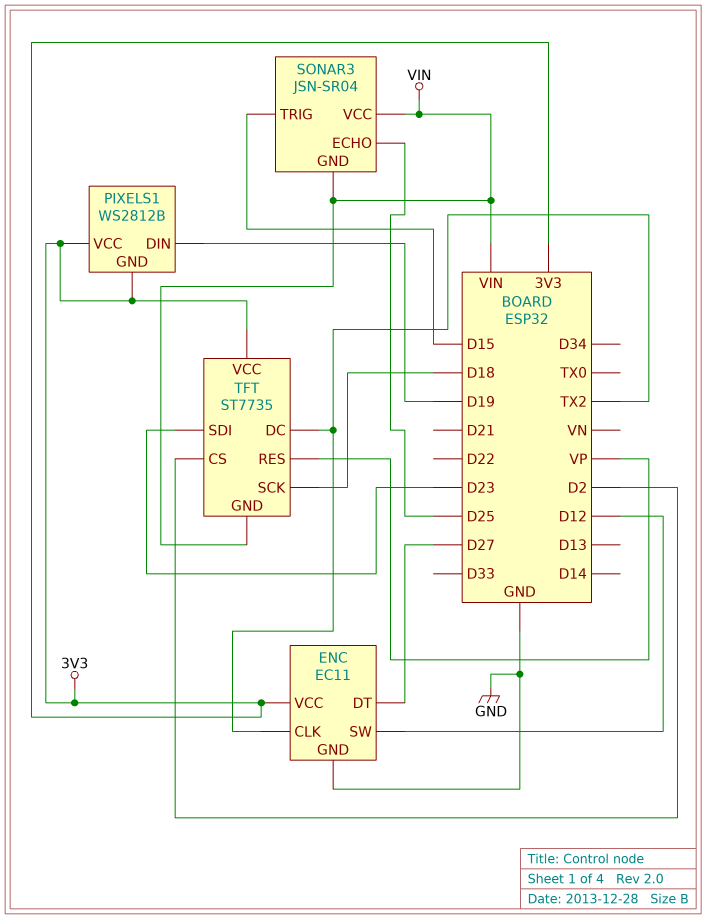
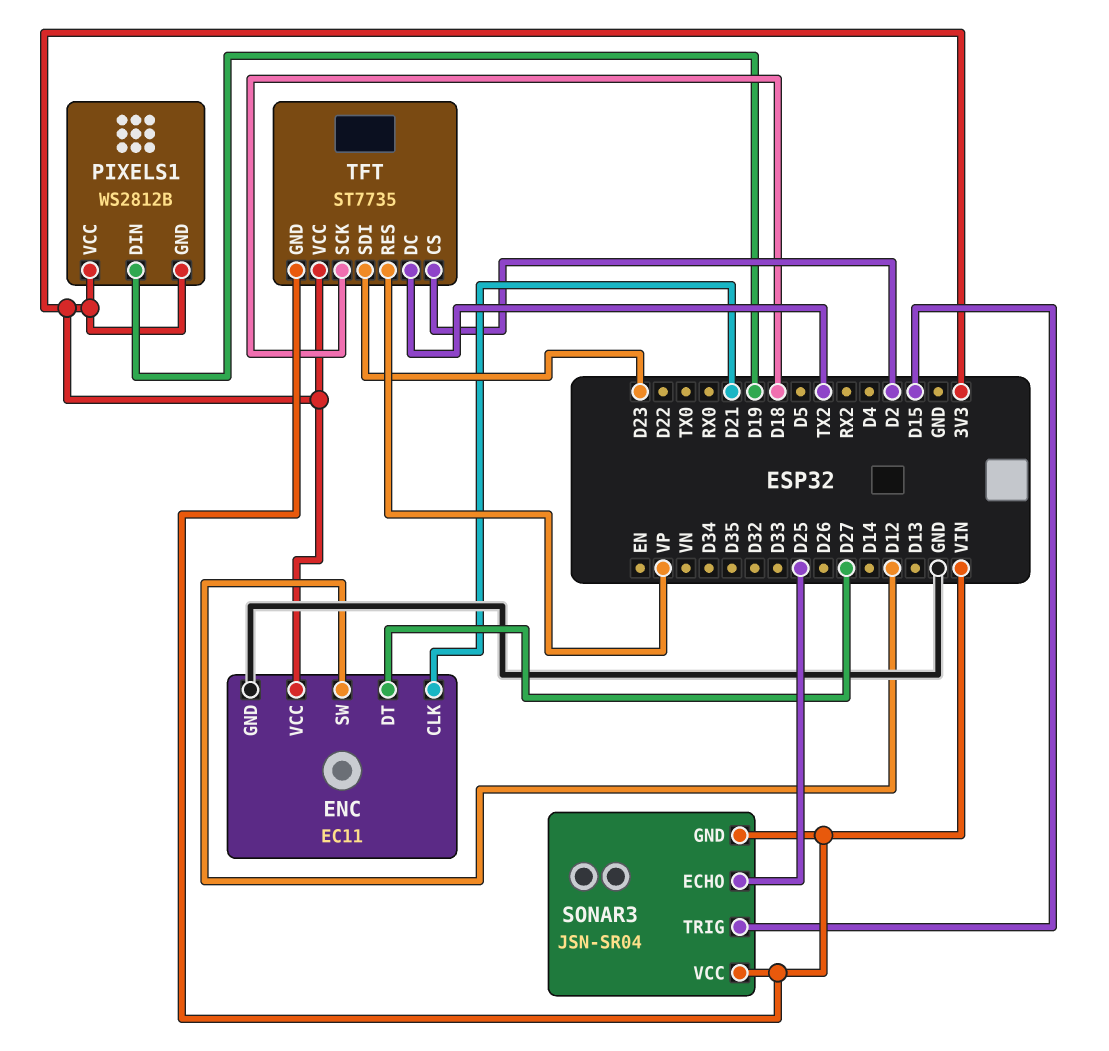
ENC pin CLK: TX2 -> D21

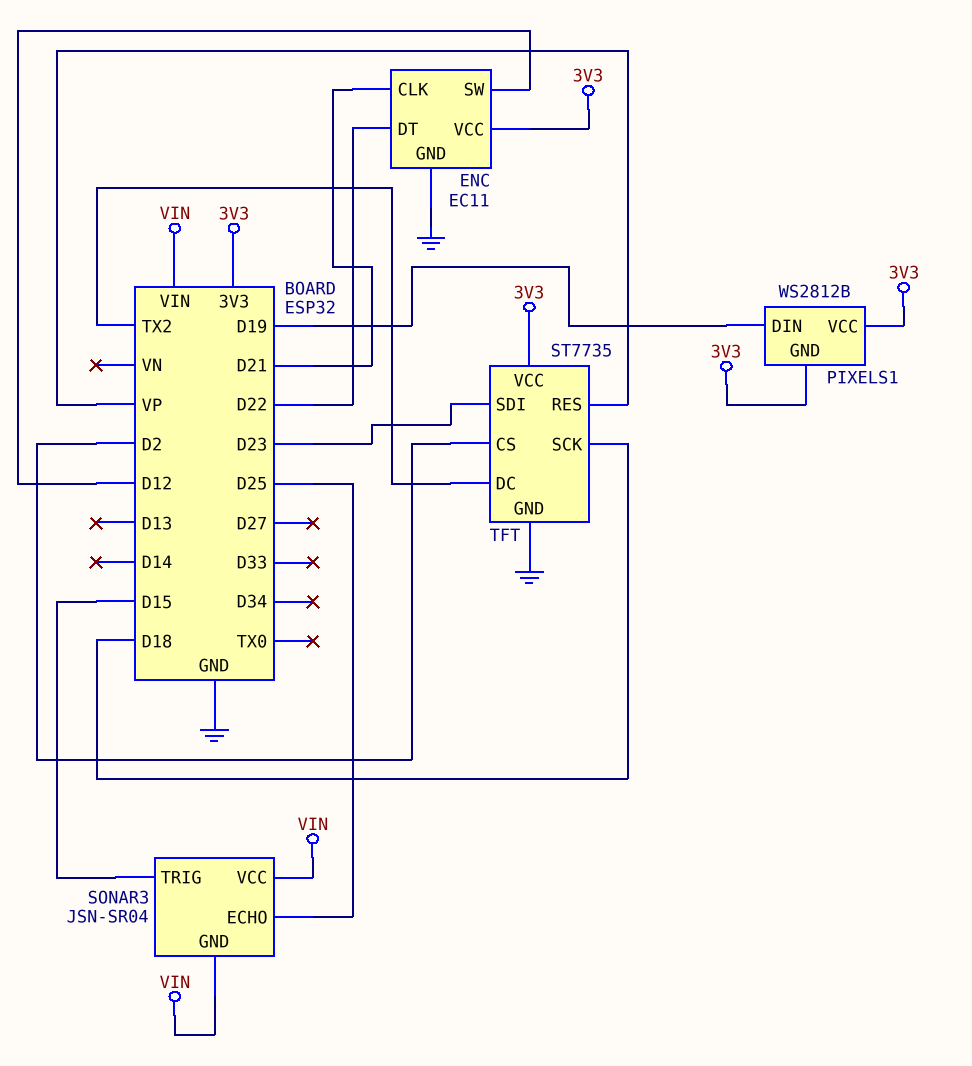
ENC pin DT: D27 -> D22
TFT pin GND: VIN -> GND

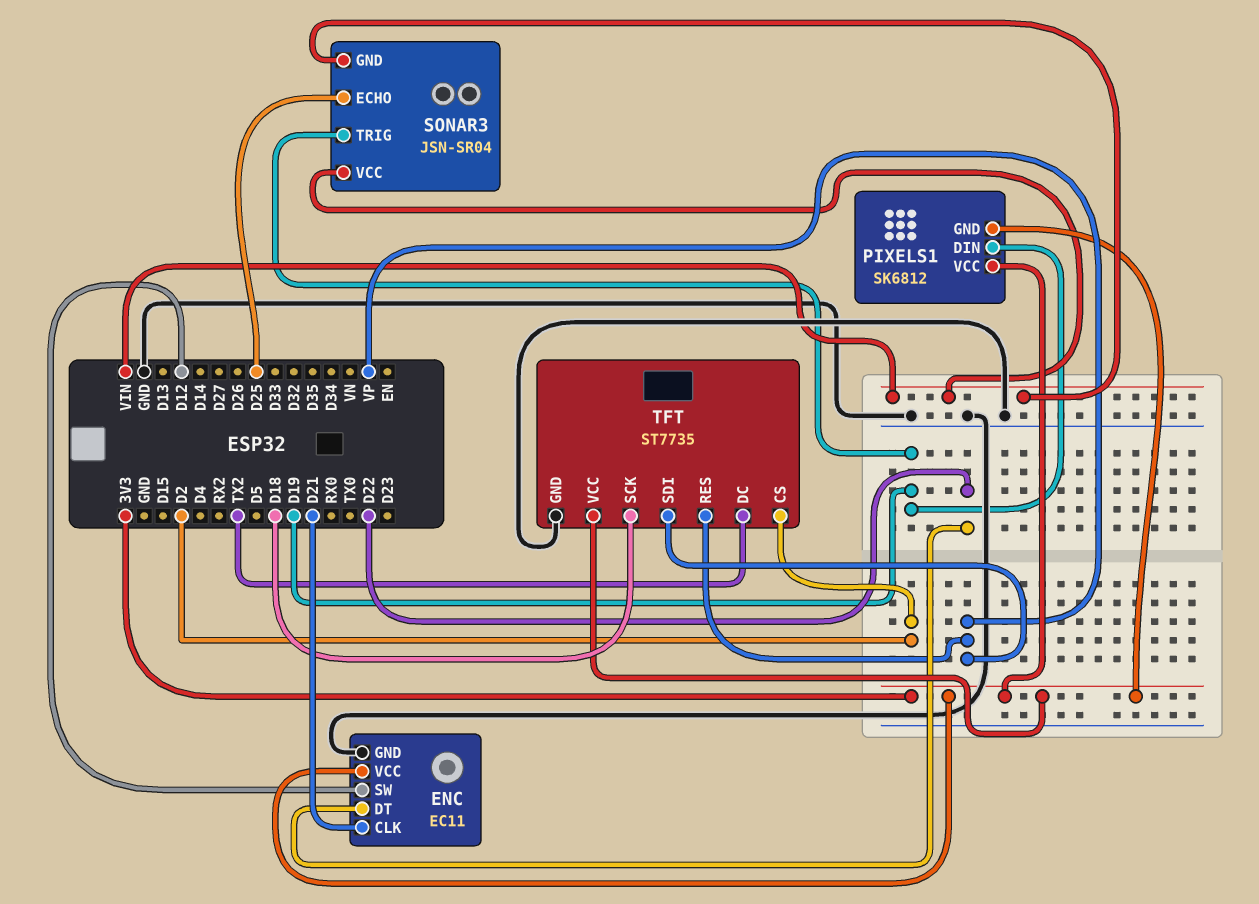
PIXELS1: WS2812B -> SK6812
SONAR3 pin TRIG: D15 -> D19
TFT pin SDI: D23 -> VP

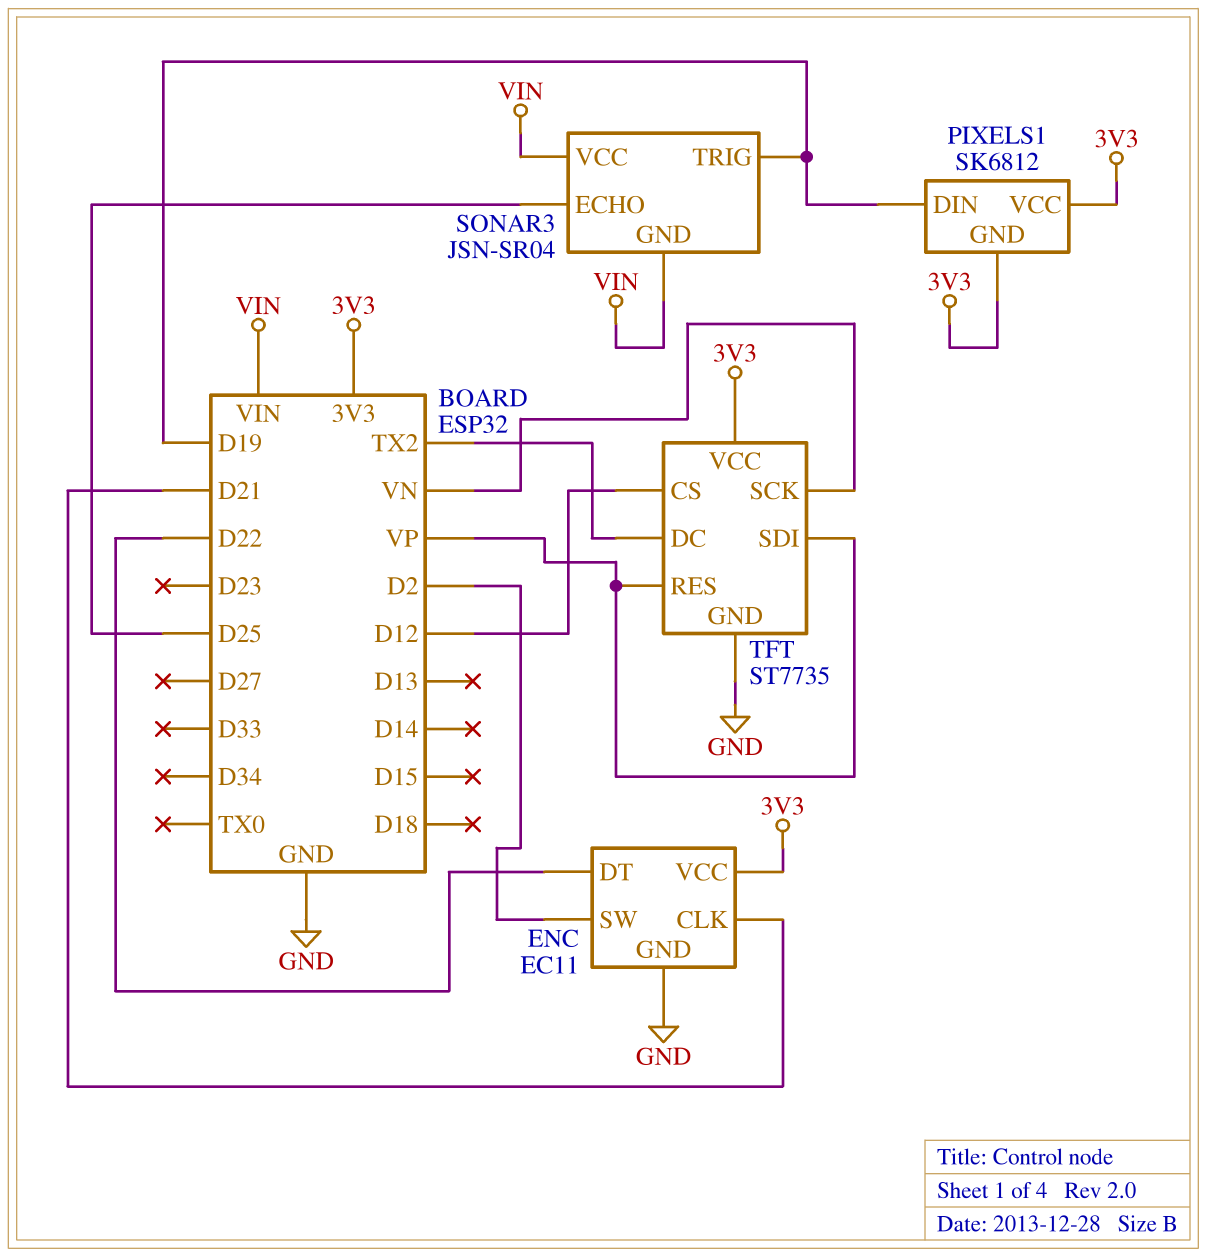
ENC pin SW: D12 -> D2
TFT pin CS: D2 -> D12
TFT pin SCK: D18 -> VN

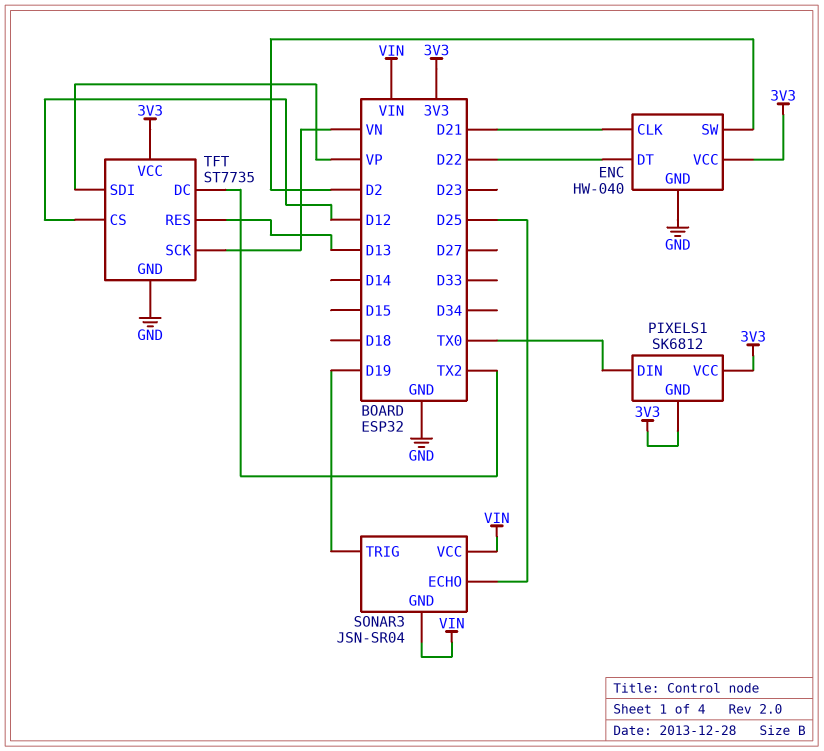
ENC: EC11 -> HW-040
PIXELS1 pin DIN: D19 -> TX0
TFT pin RES: VP -> D13

